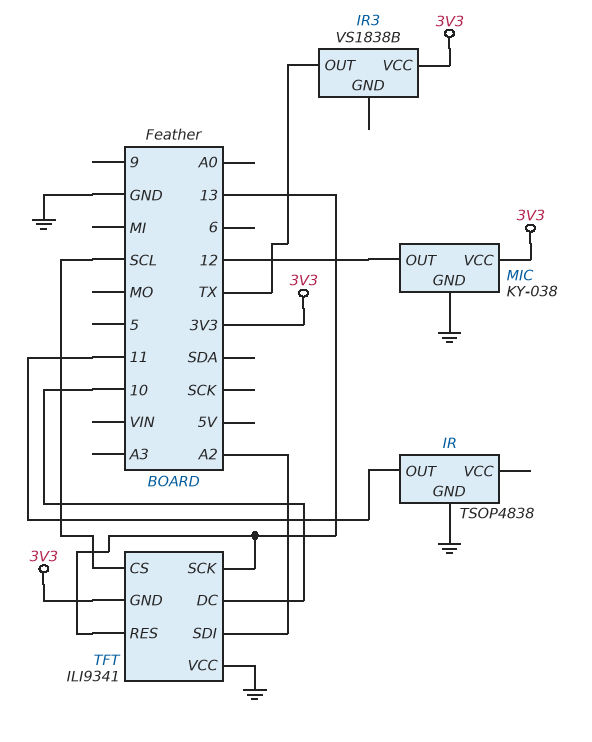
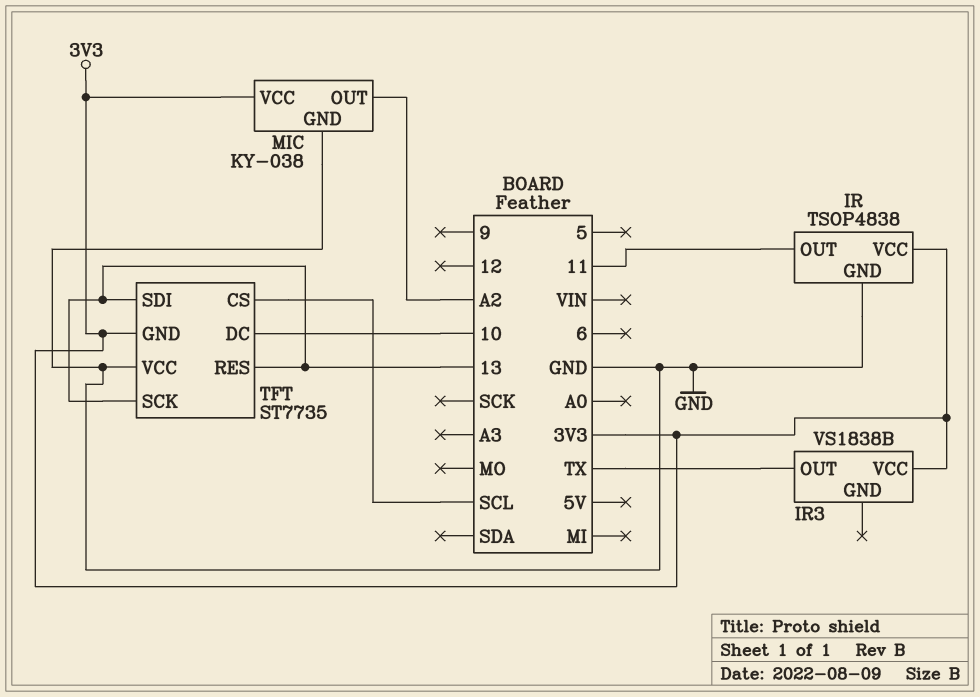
IR pin VCC: none -> 3V3
MIC pin OUT: 12 -> A2
TFT: ILI9341 -> ST7735
TFT pin SDI: A2 -> 13

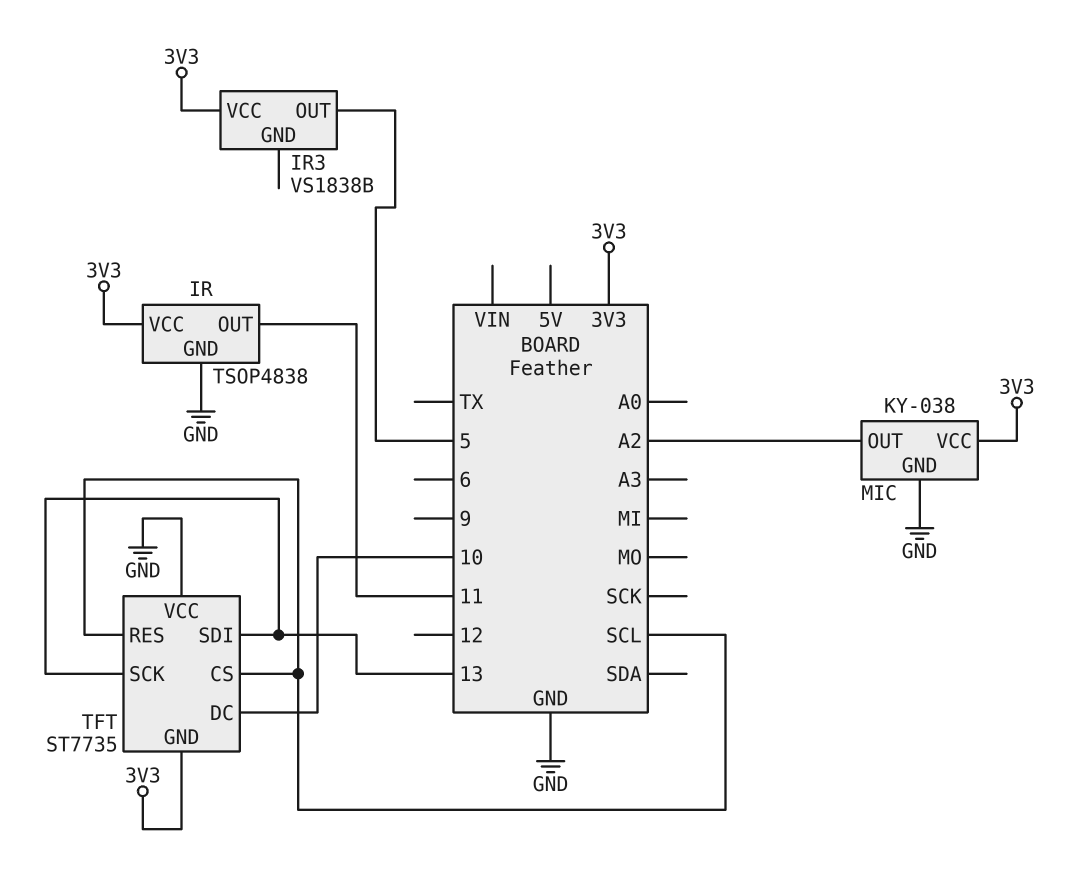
IR3 pin OUT: TX -> 5
TFT pin RES: 13 -> SCL

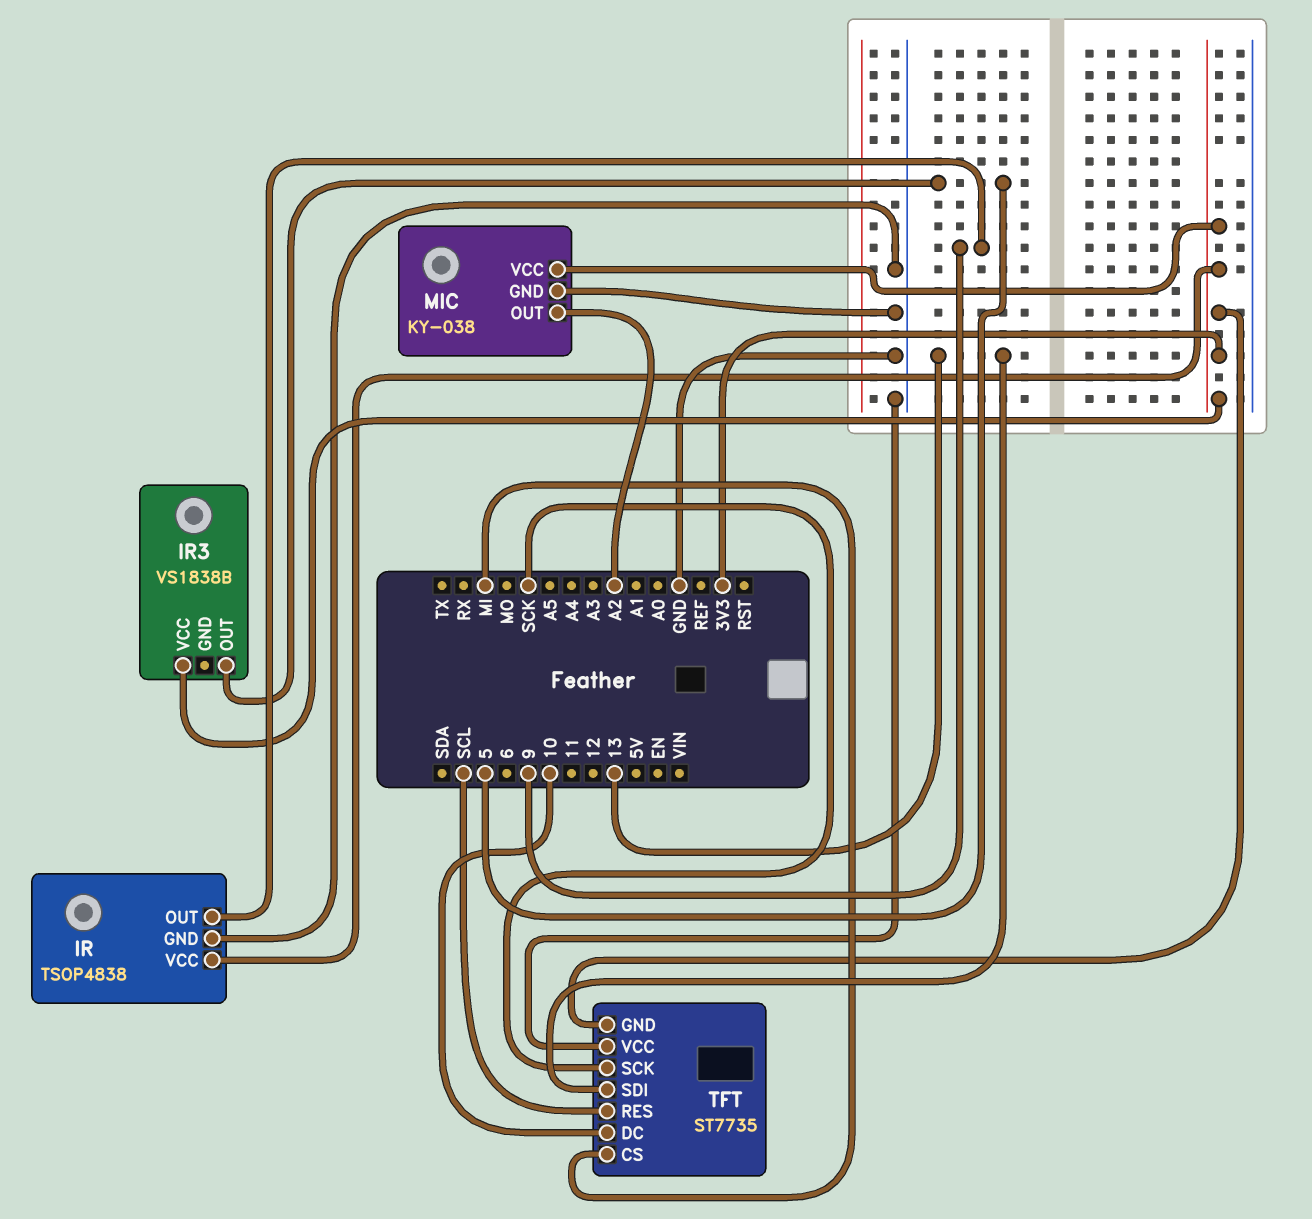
IR pin OUT: 11 -> 9
TFT pin CS: SCL -> MI
TFT pin SCK: 13 -> SCK

